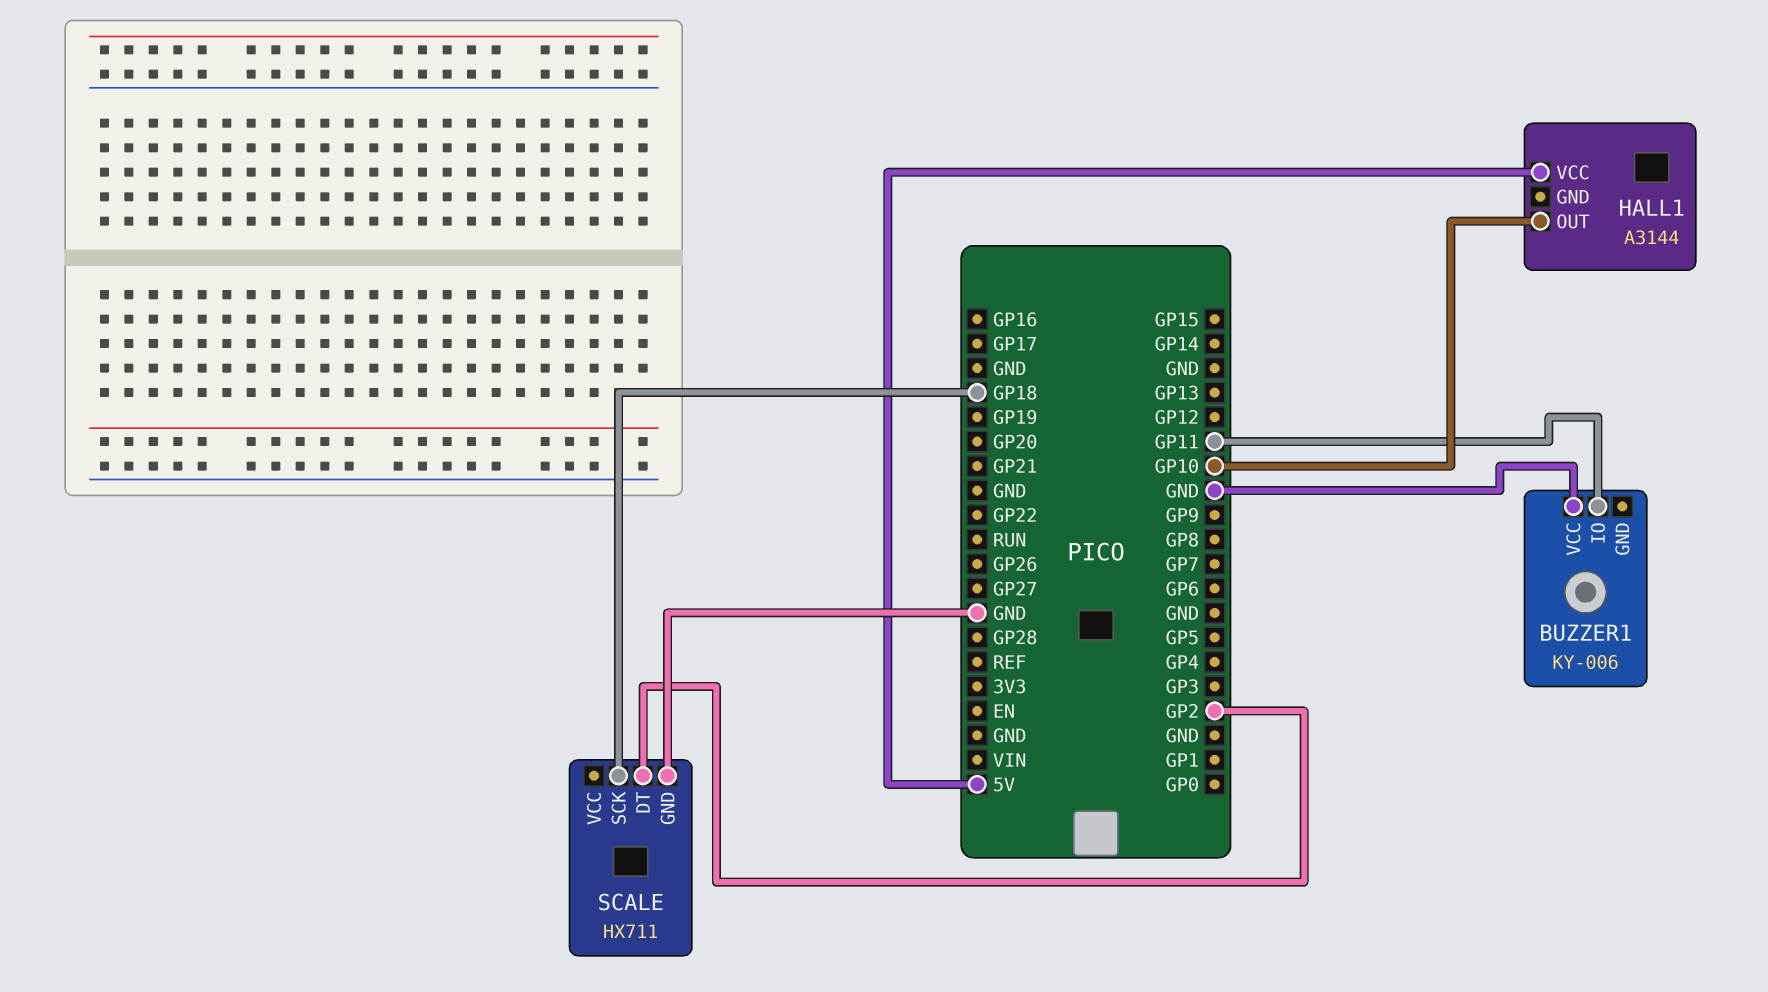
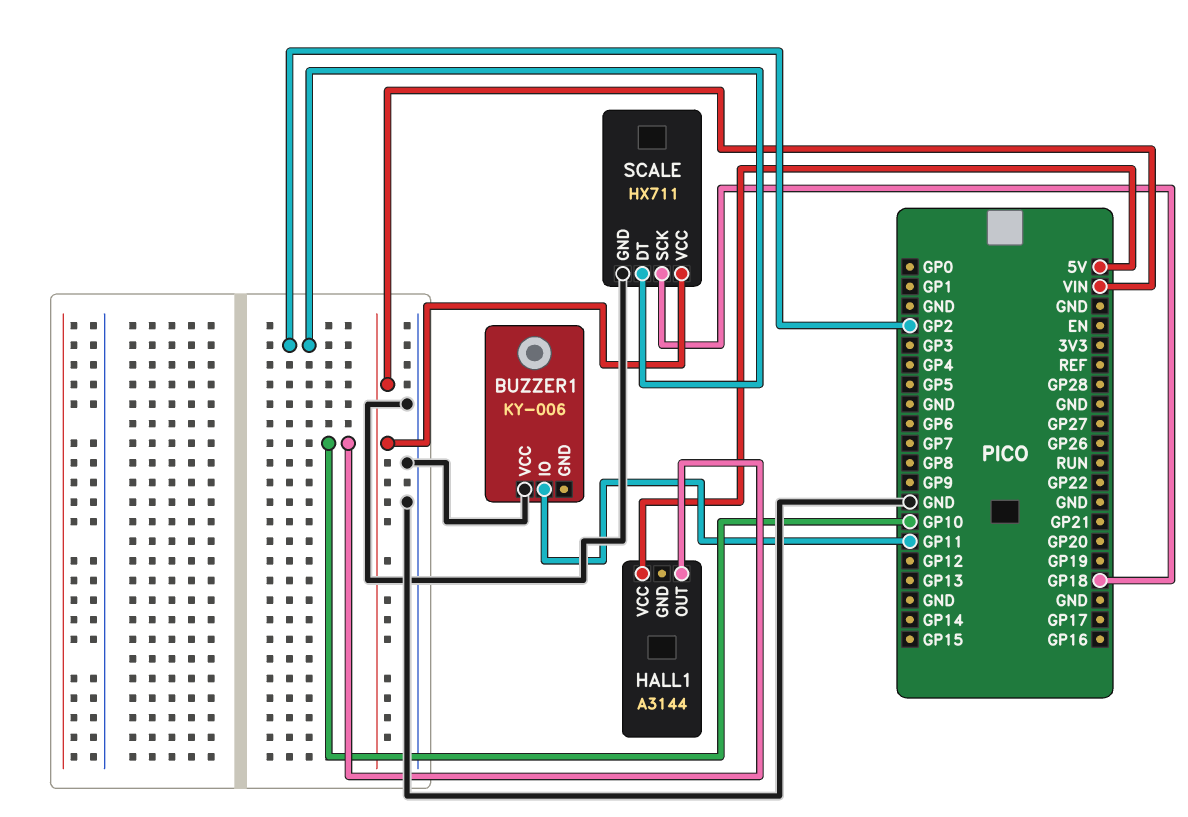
SCALE pin VCC: none -> VIN

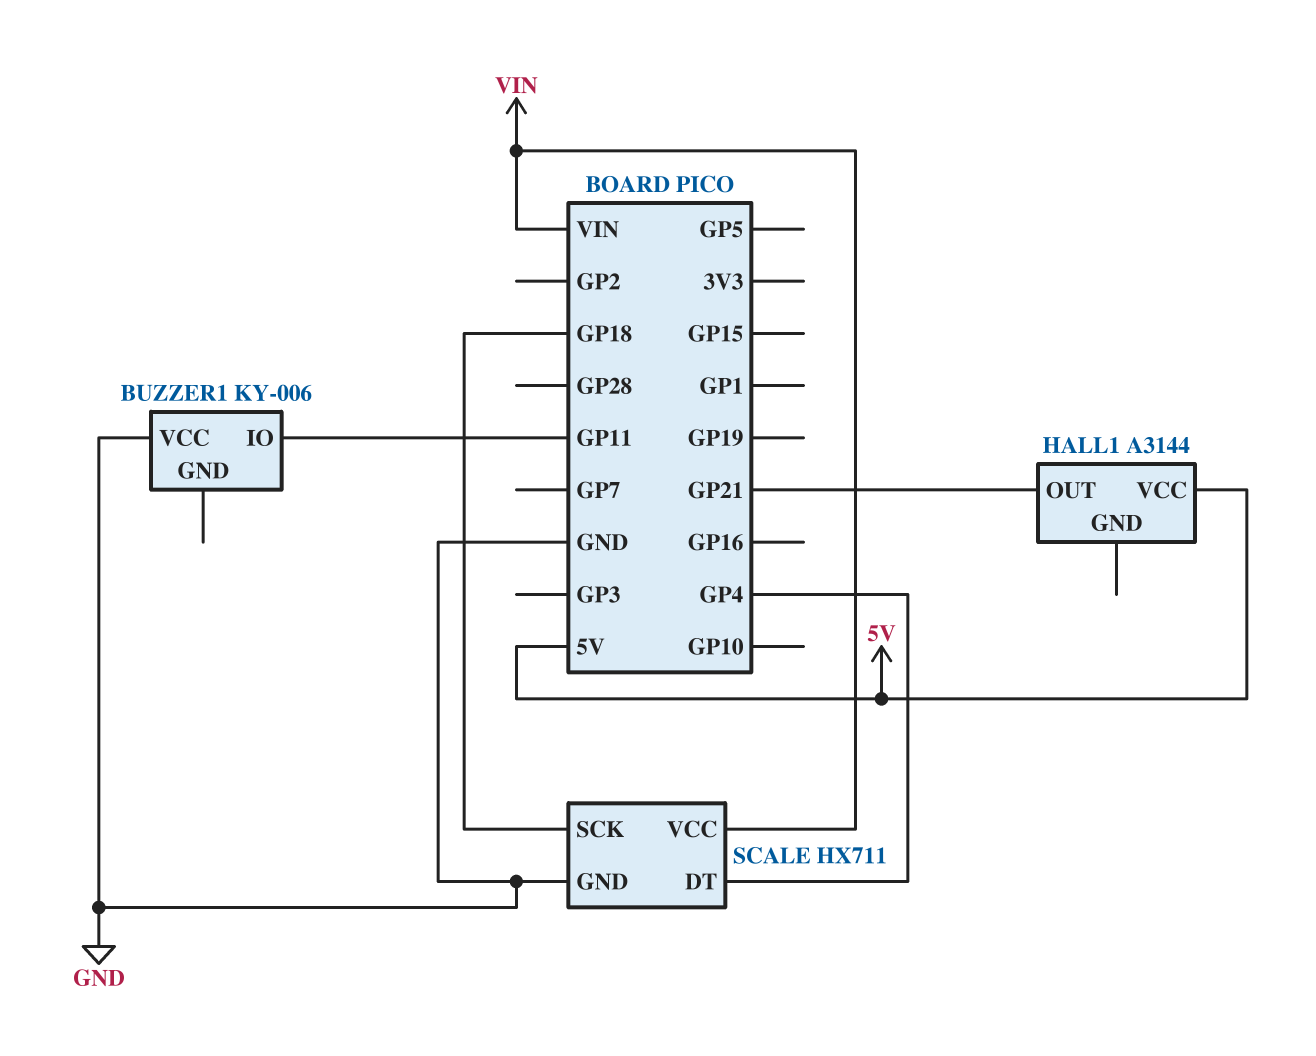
HALL1 pin OUT: GP10 -> GP21
SCALE pin DT: GP2 -> GP4

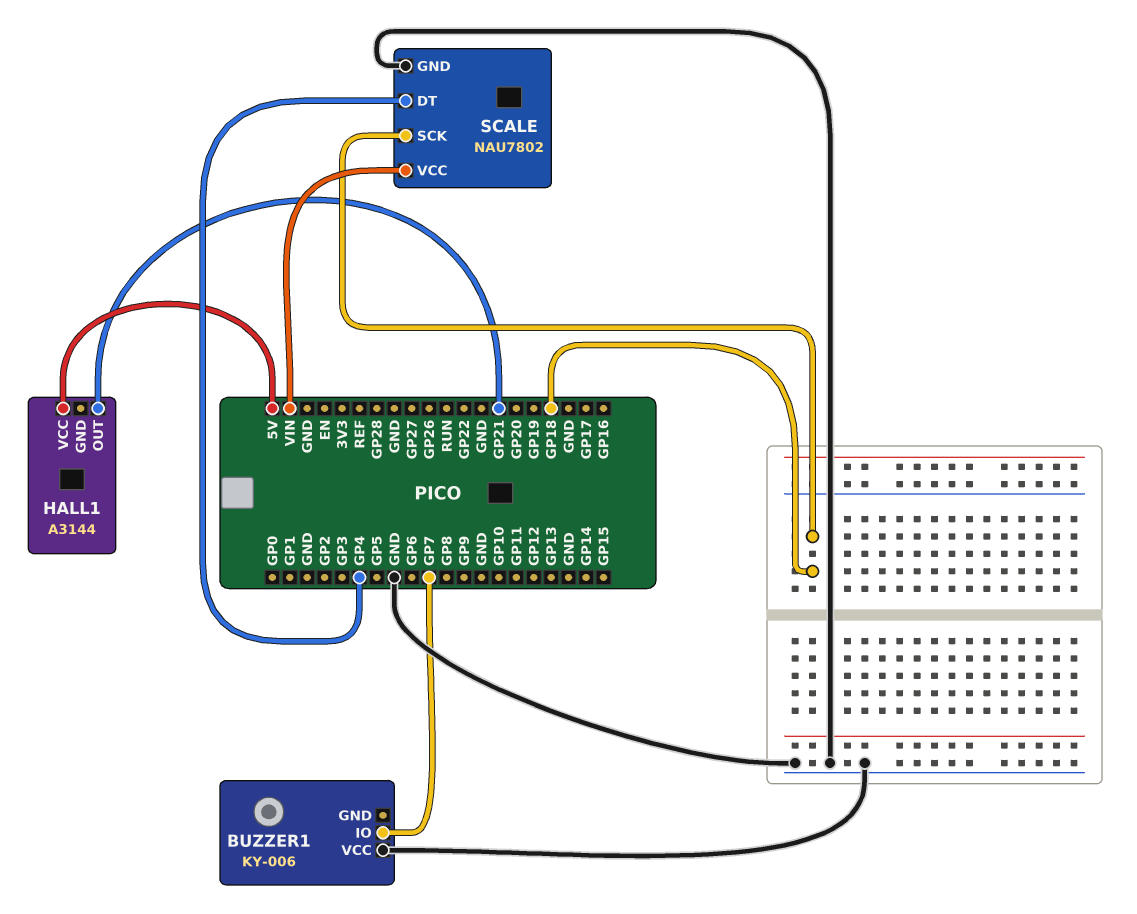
BUZZER1 pin IO: GP11 -> GP7
SCALE: HX711 -> NAU7802

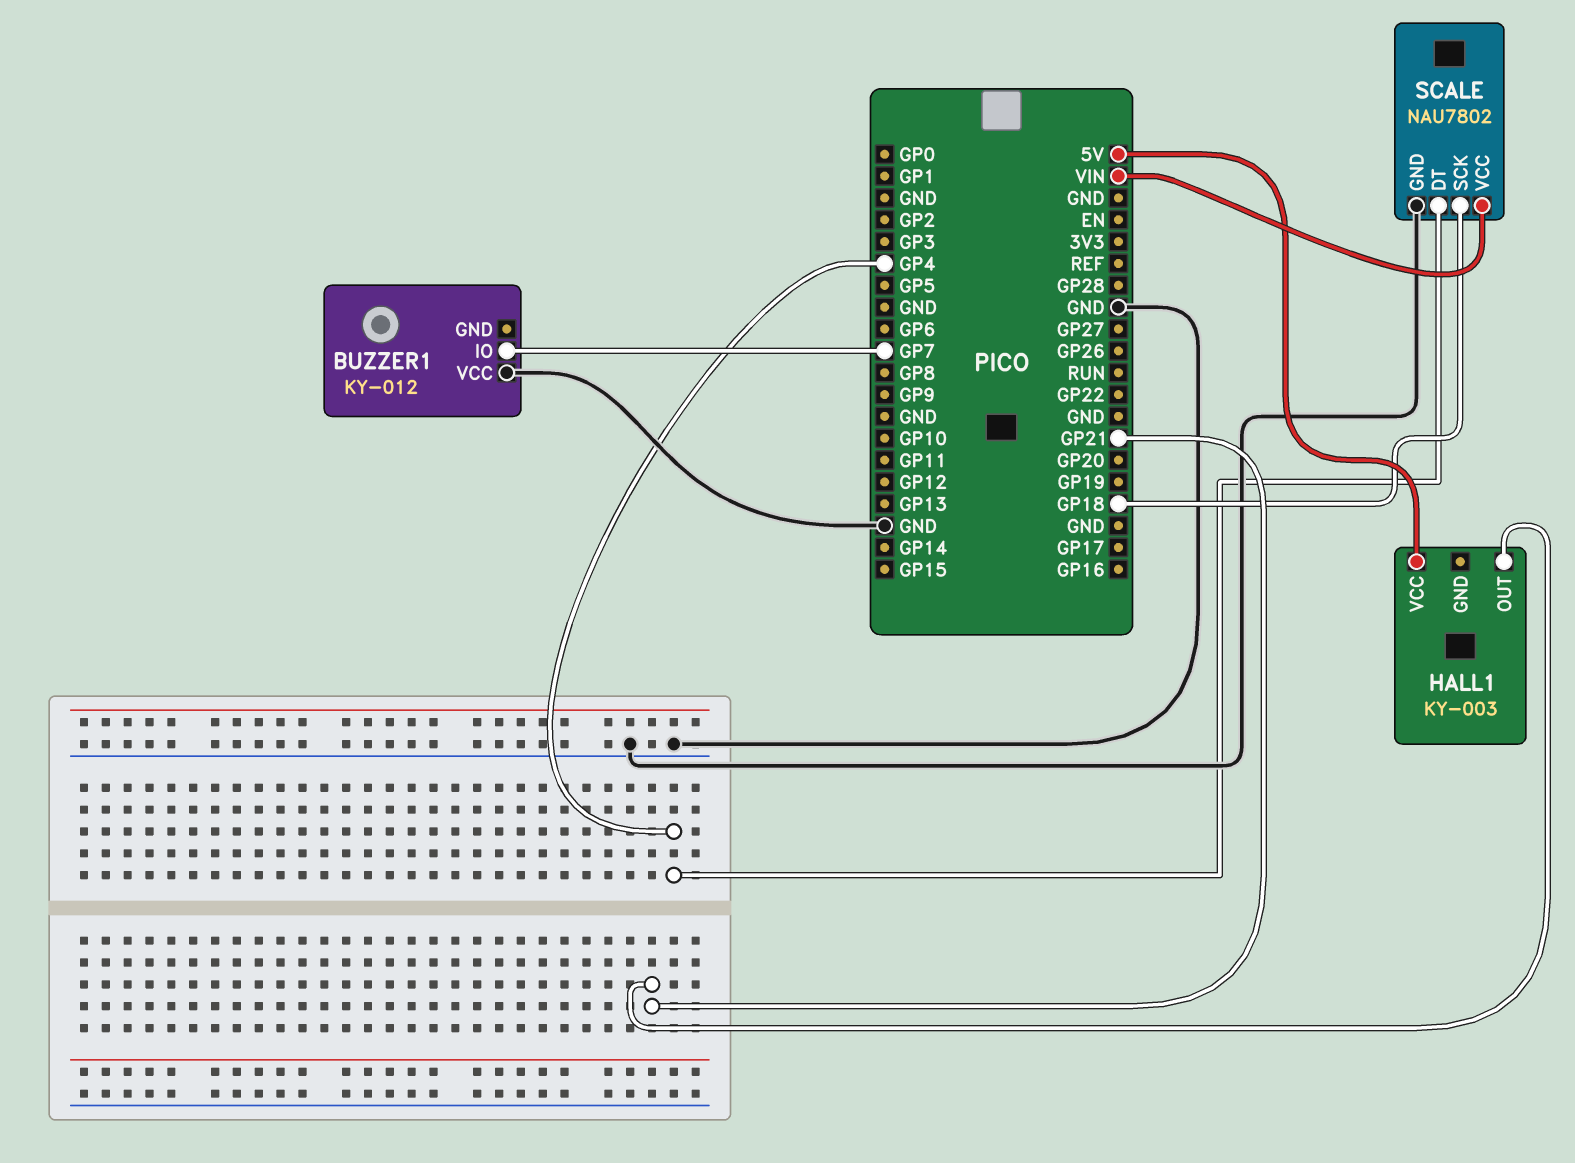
BUZZER1: KY-006 -> KY-012
HALL1: A3144 -> KY-003

